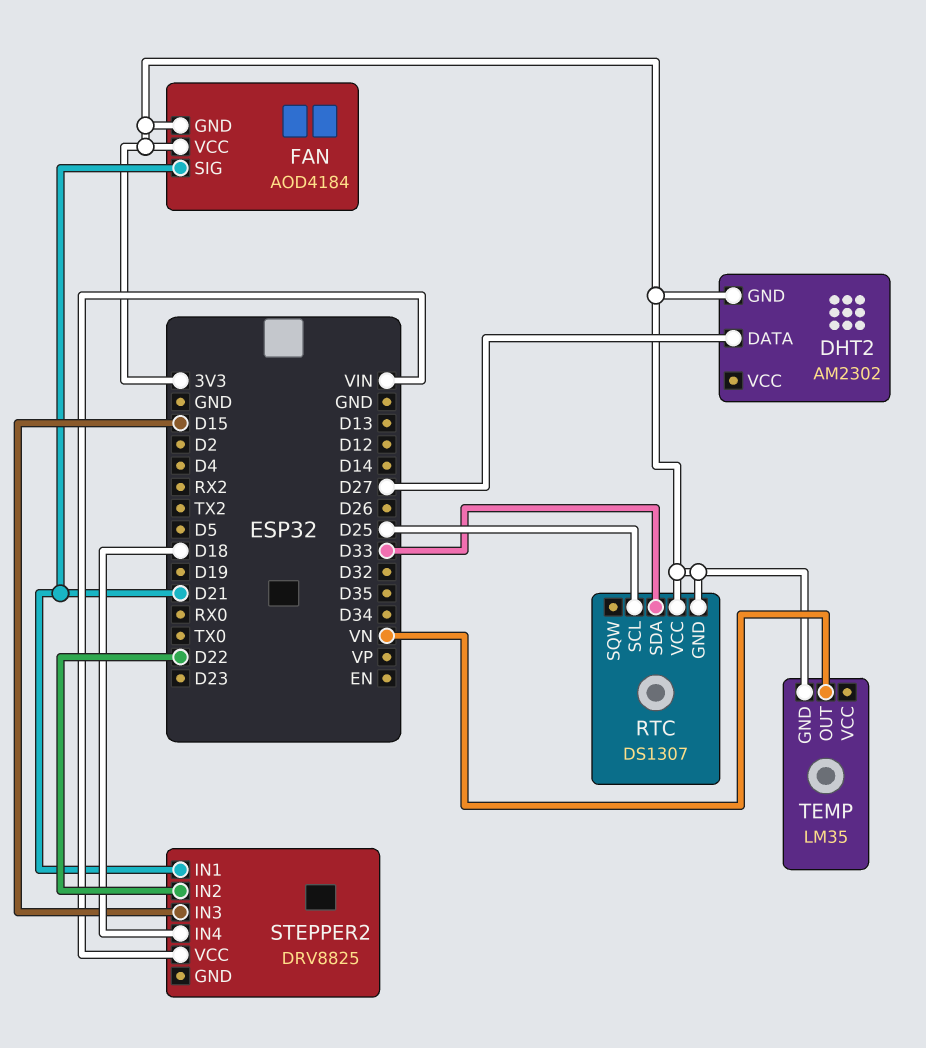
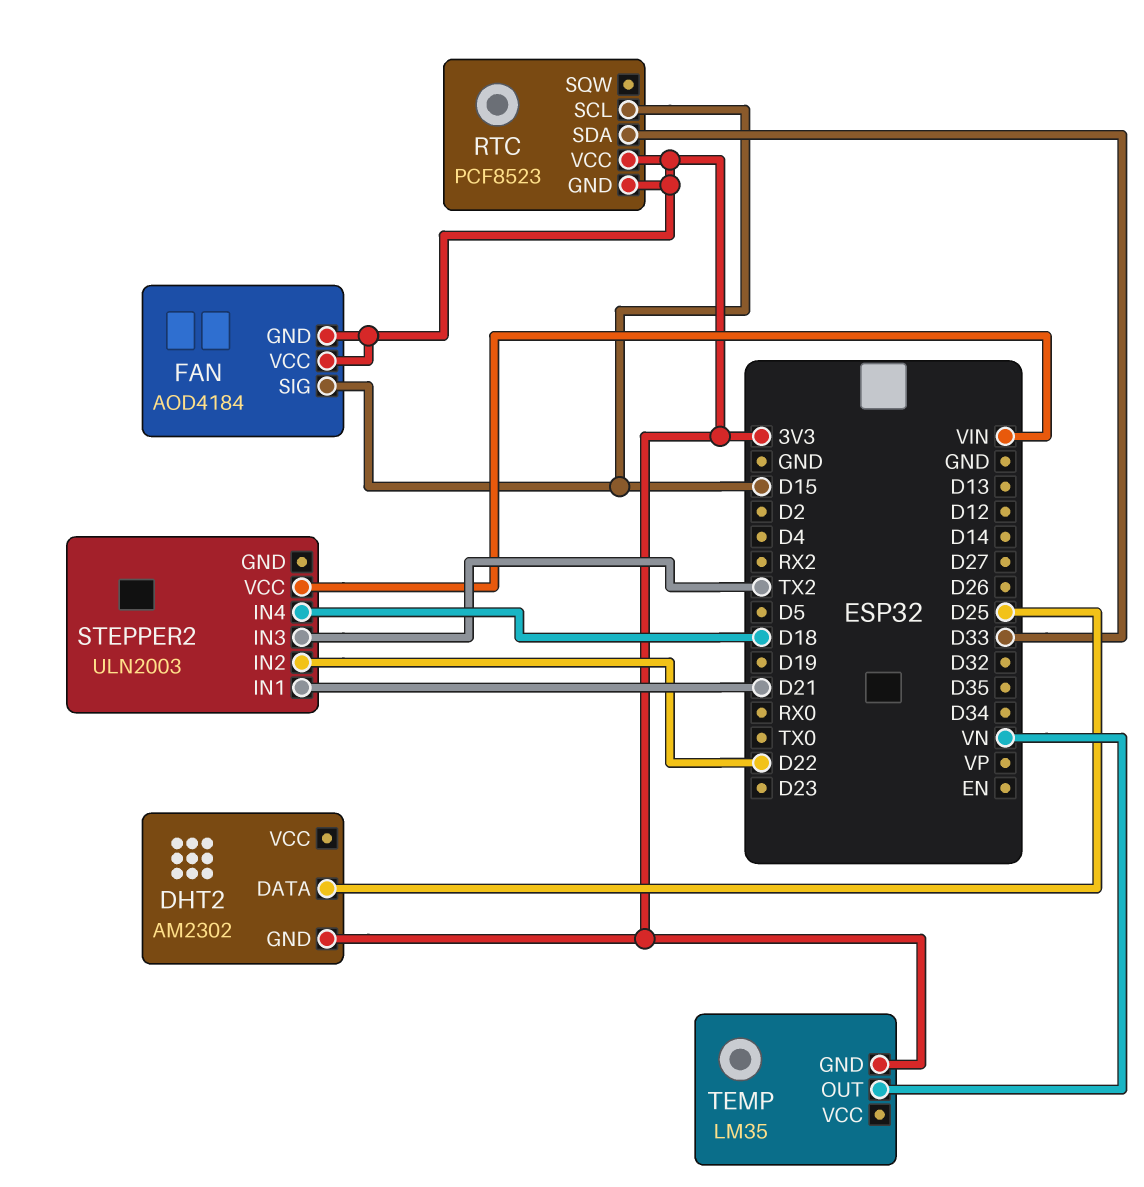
DHT2 pin DATA: D27 -> D25
FAN pin SIG: D21 -> D15
RTC: DS1307 -> PCF8523
RTC pin SCL: D25 -> D15
STEPPER2: DRV8825 -> ULN2003
STEPPER2 pin IN3: D15 -> TX2

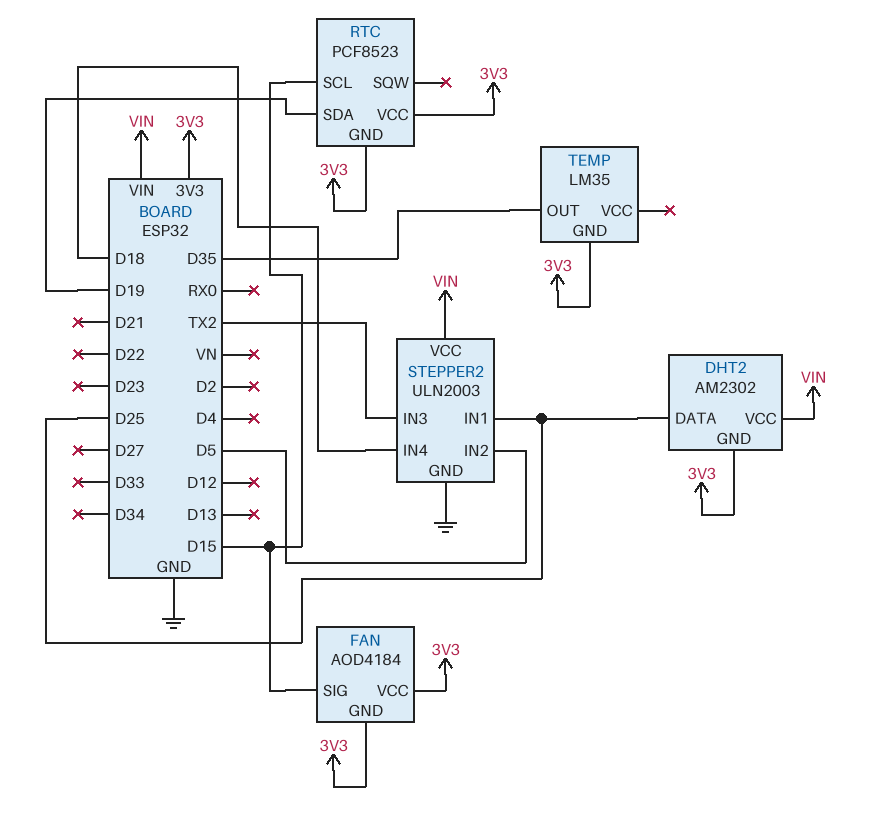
DHT2 pin VCC: none -> VIN
RTC pin SDA: D33 -> D19
STEPPER2 pin GND: none -> GND
STEPPER2 pin IN1: D21 -> D25
STEPPER2 pin IN2: D22 -> D5
TEMP pin OUT: VN -> D35

